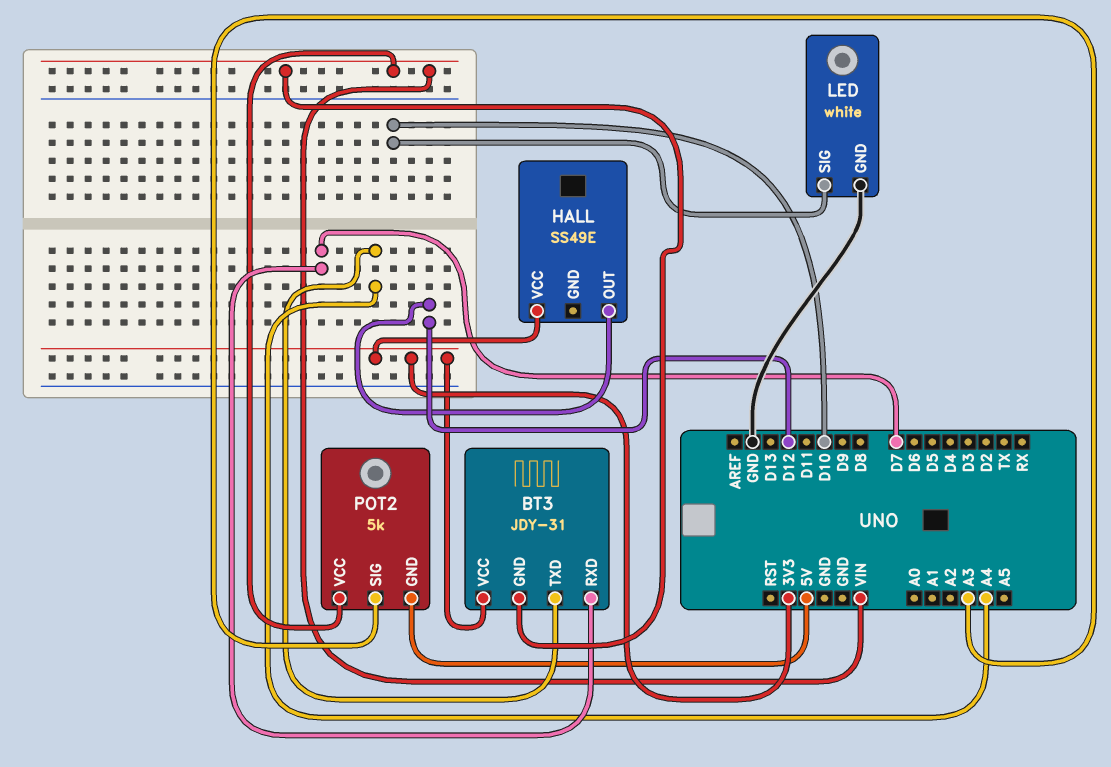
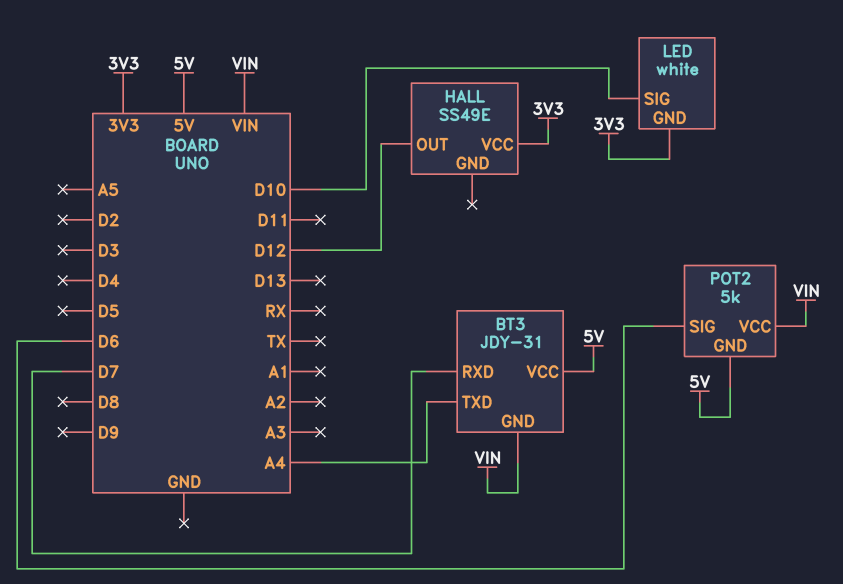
BT3 pin VCC: 3V3 -> 5V
LED pin GND: GND -> 3V3
POT2 pin SIG: A3 -> D6

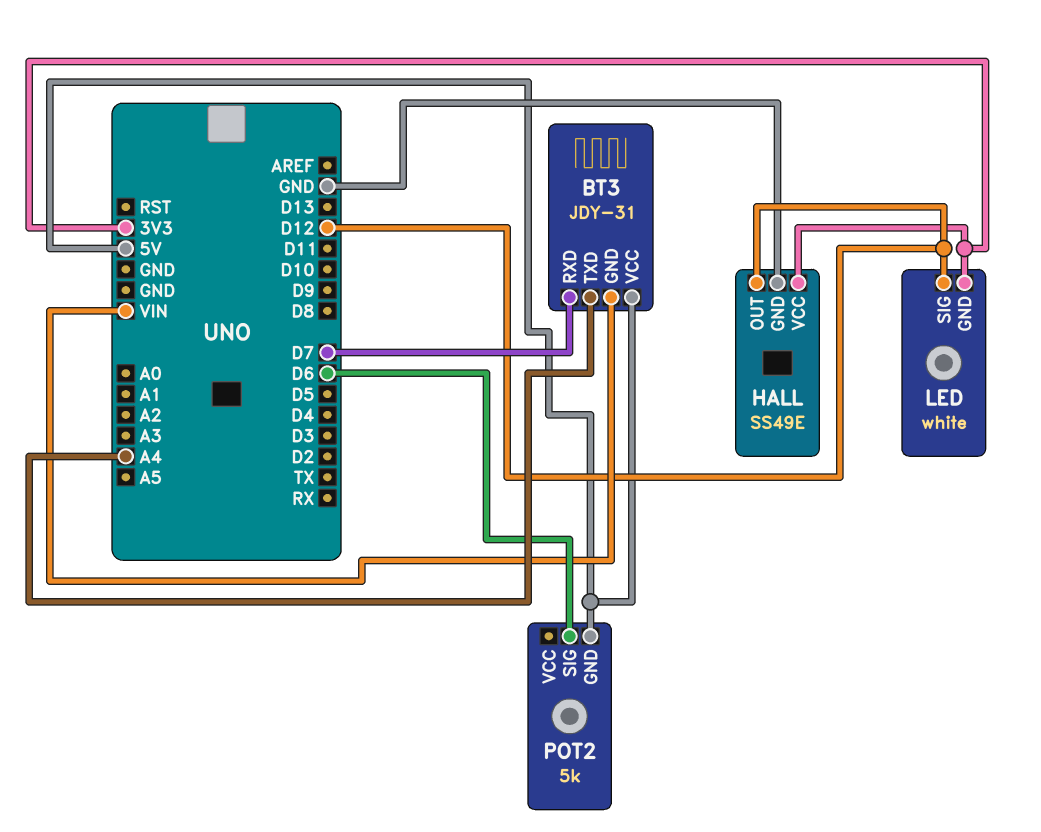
HALL pin GND: none -> GND
LED pin SIG: D10 -> D12
POT2 pin VCC: VIN -> none

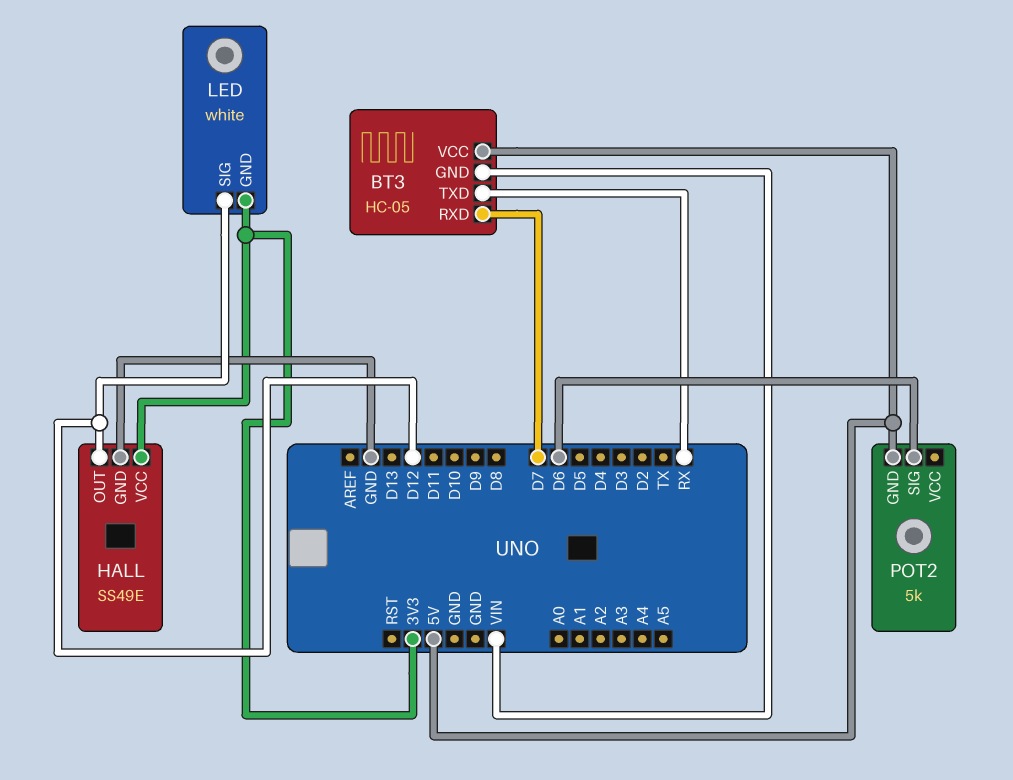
BT3: JDY-31 -> HC-05
BT3 pin TXD: A4 -> RX

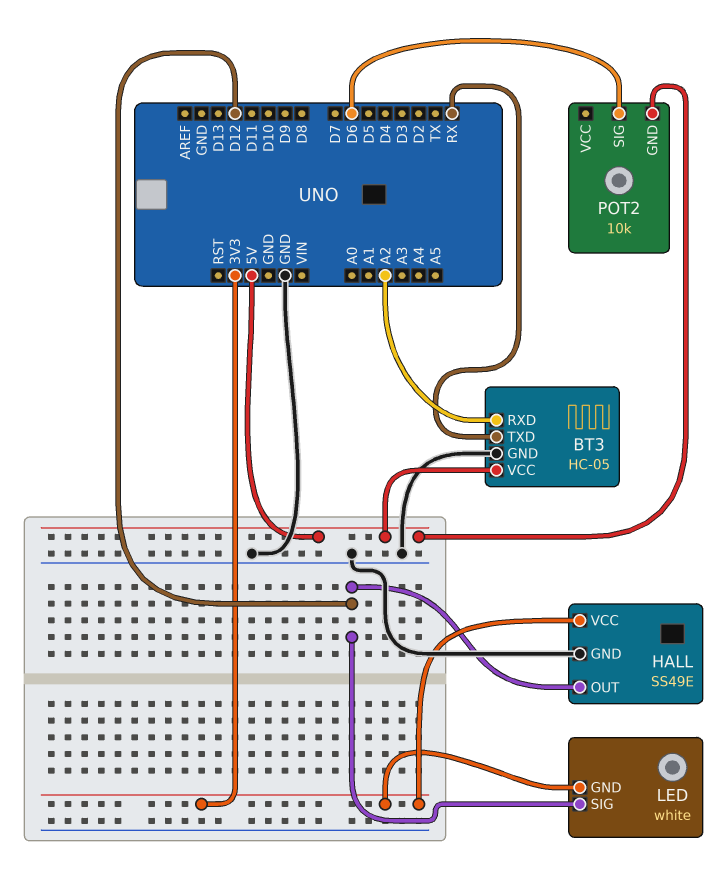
BT3 pin GND: VIN -> GND
BT3 pin RXD: D7 -> A2
POT2: 5k -> 10k

